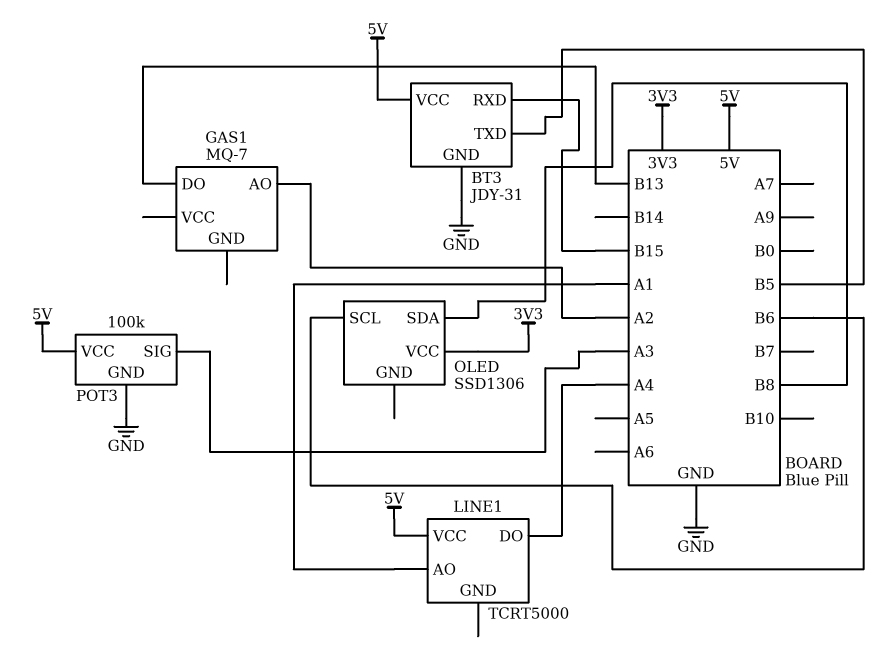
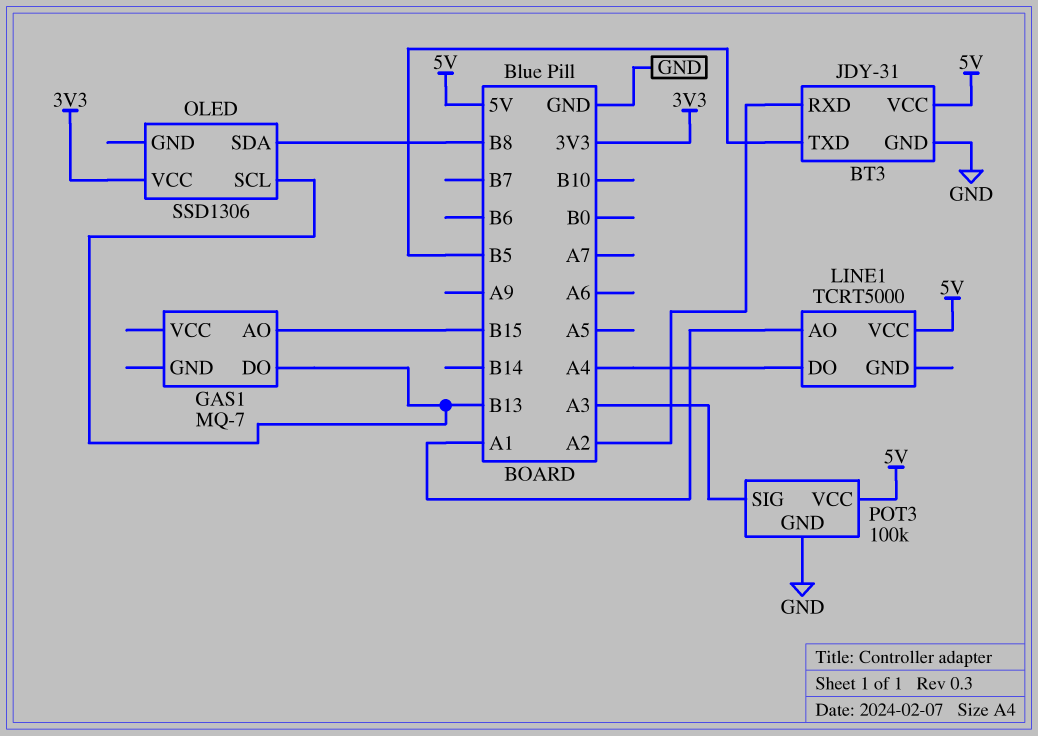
BT3 pin RXD: B15 -> A2
GAS1 pin AO: A2 -> B15
OLED pin SCL: B6 -> B13

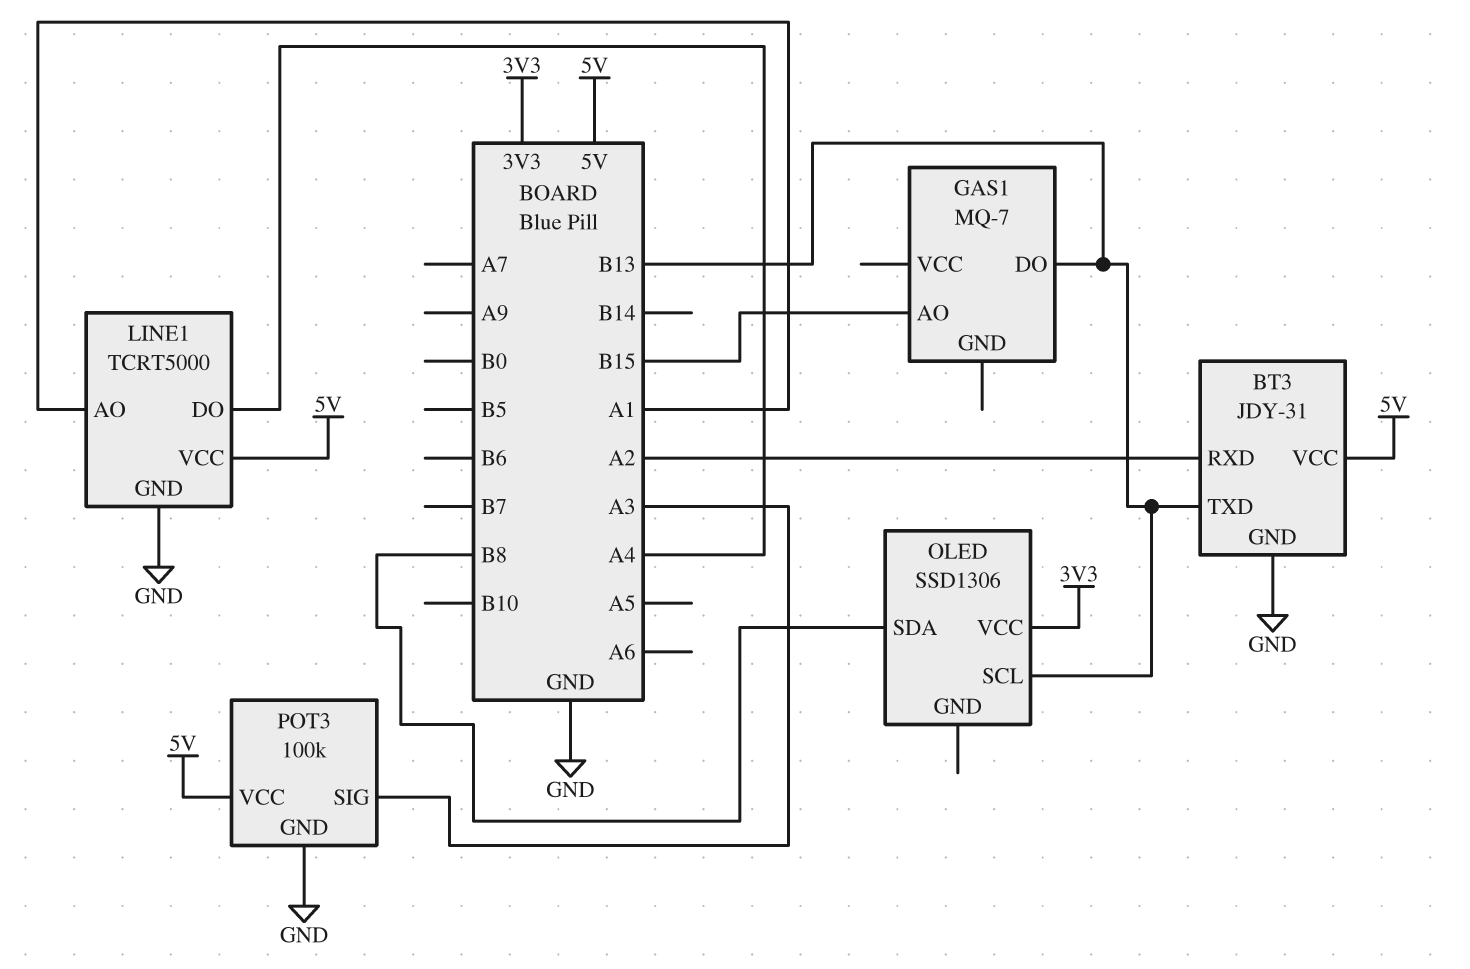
BT3 pin TXD: B5 -> B13
LINE1 pin GND: none -> GND

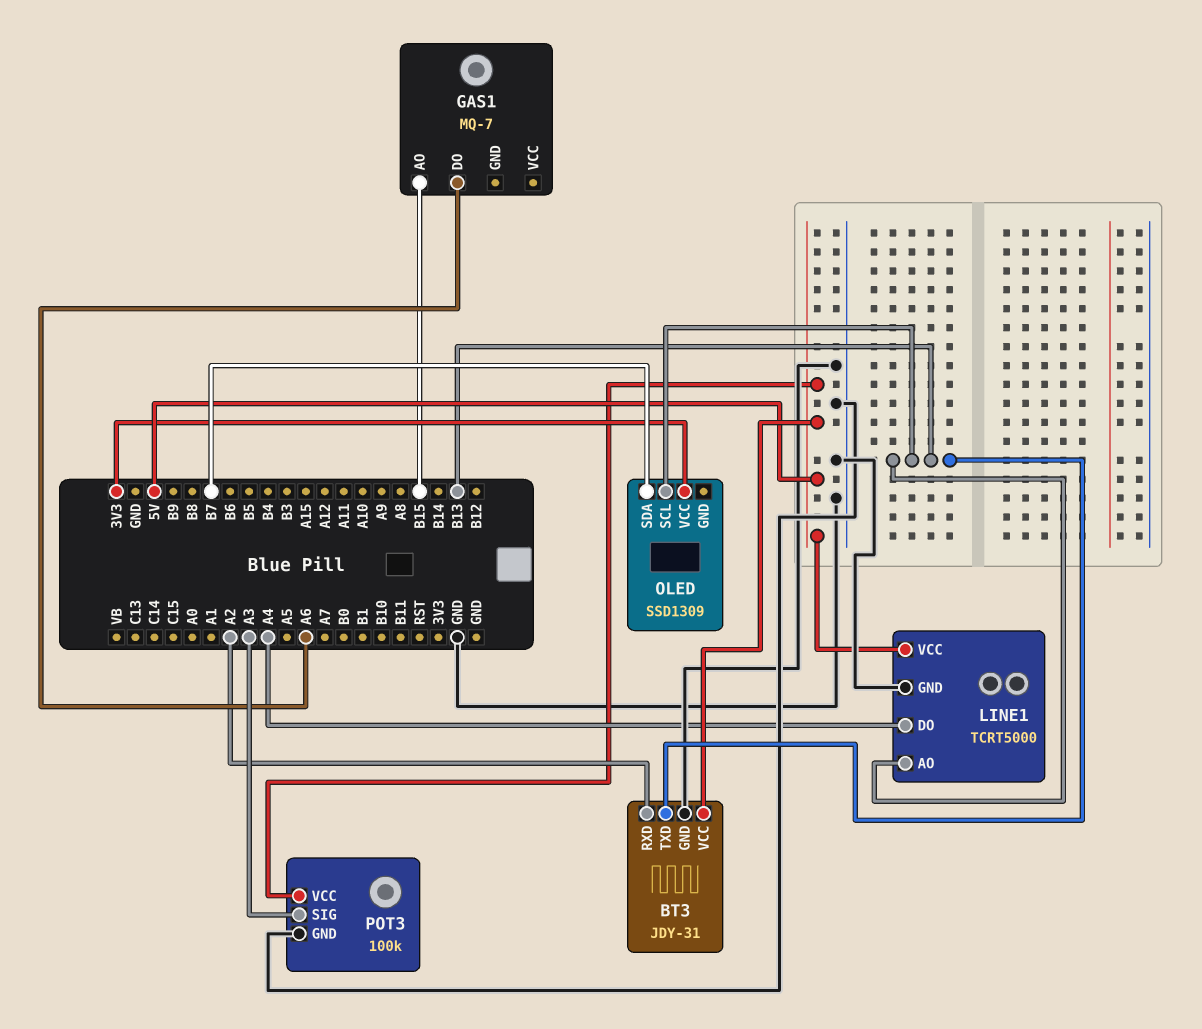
GAS1 pin DO: B13 -> A6
LINE1 pin AO: A1 -> B13
OLED: SSD1306 -> SSD1309
OLED pin SDA: B8 -> B7

